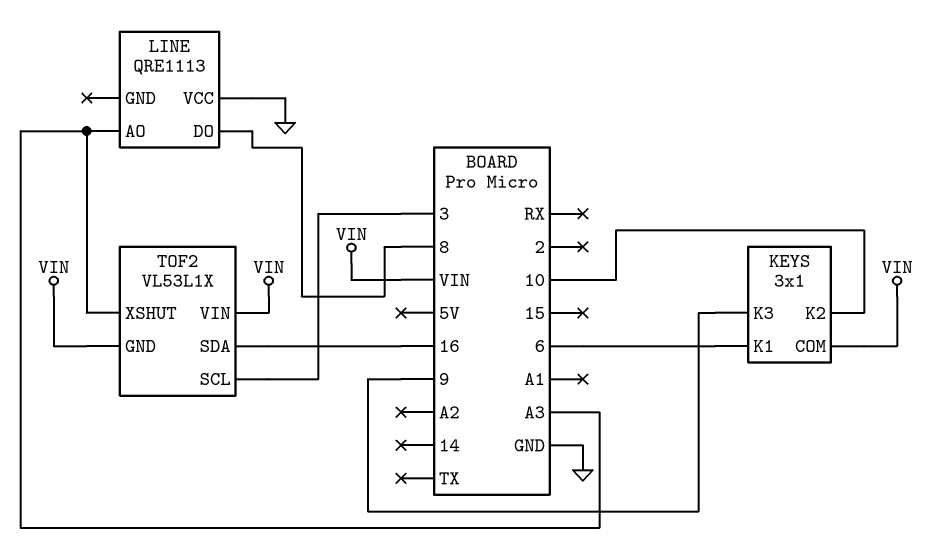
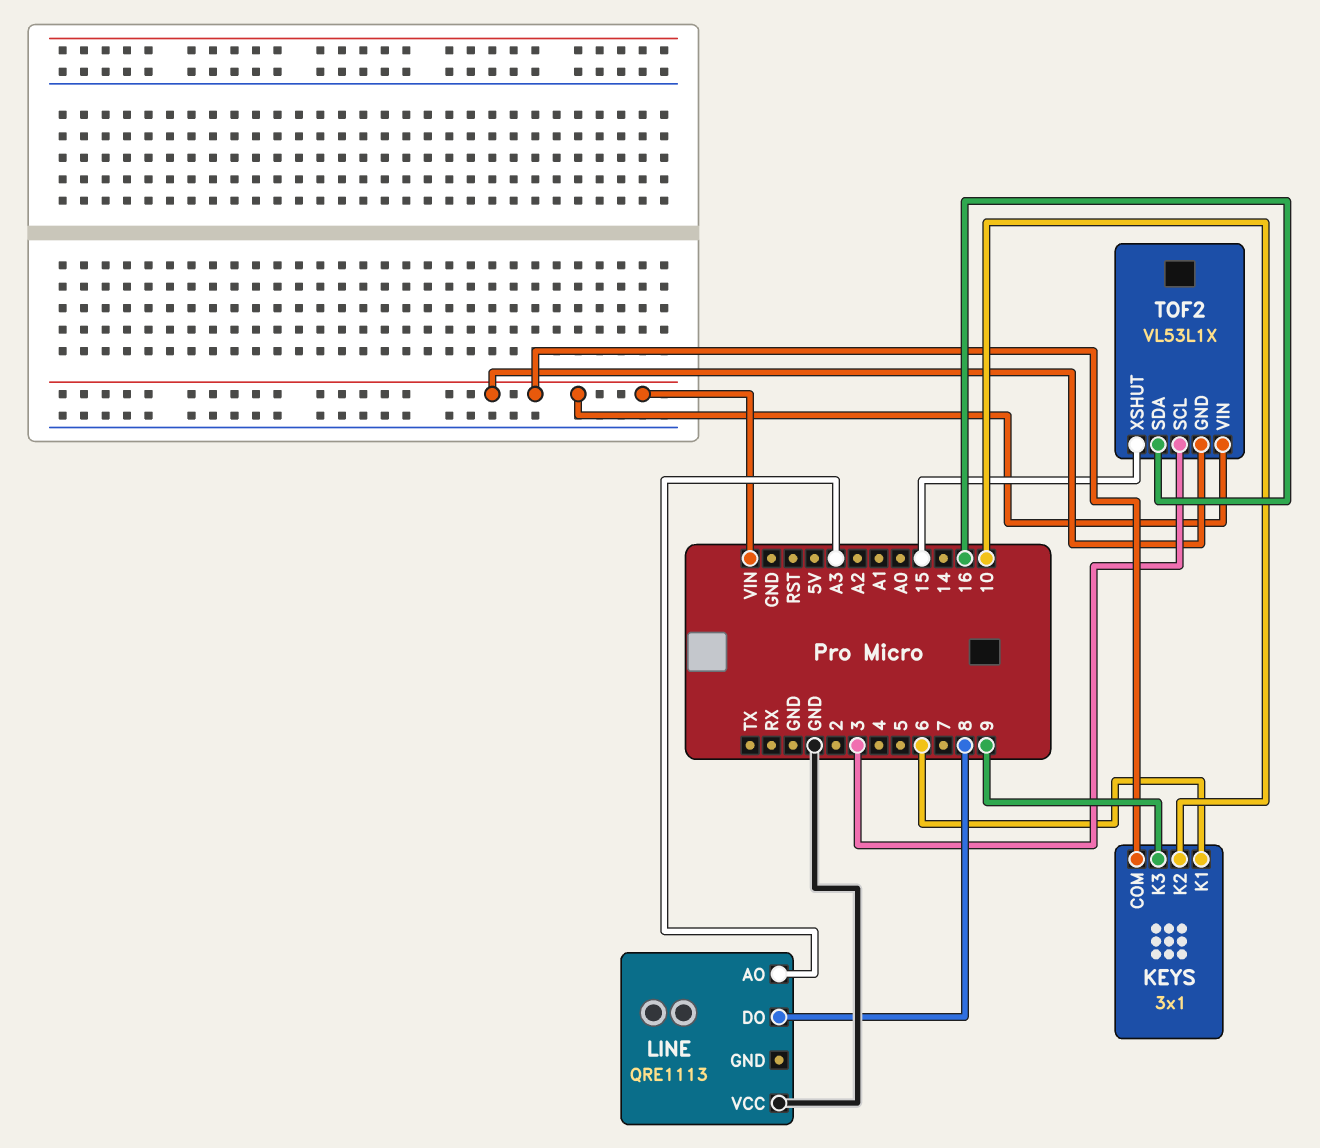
TOF2 pin XSHUT: A3 -> 15

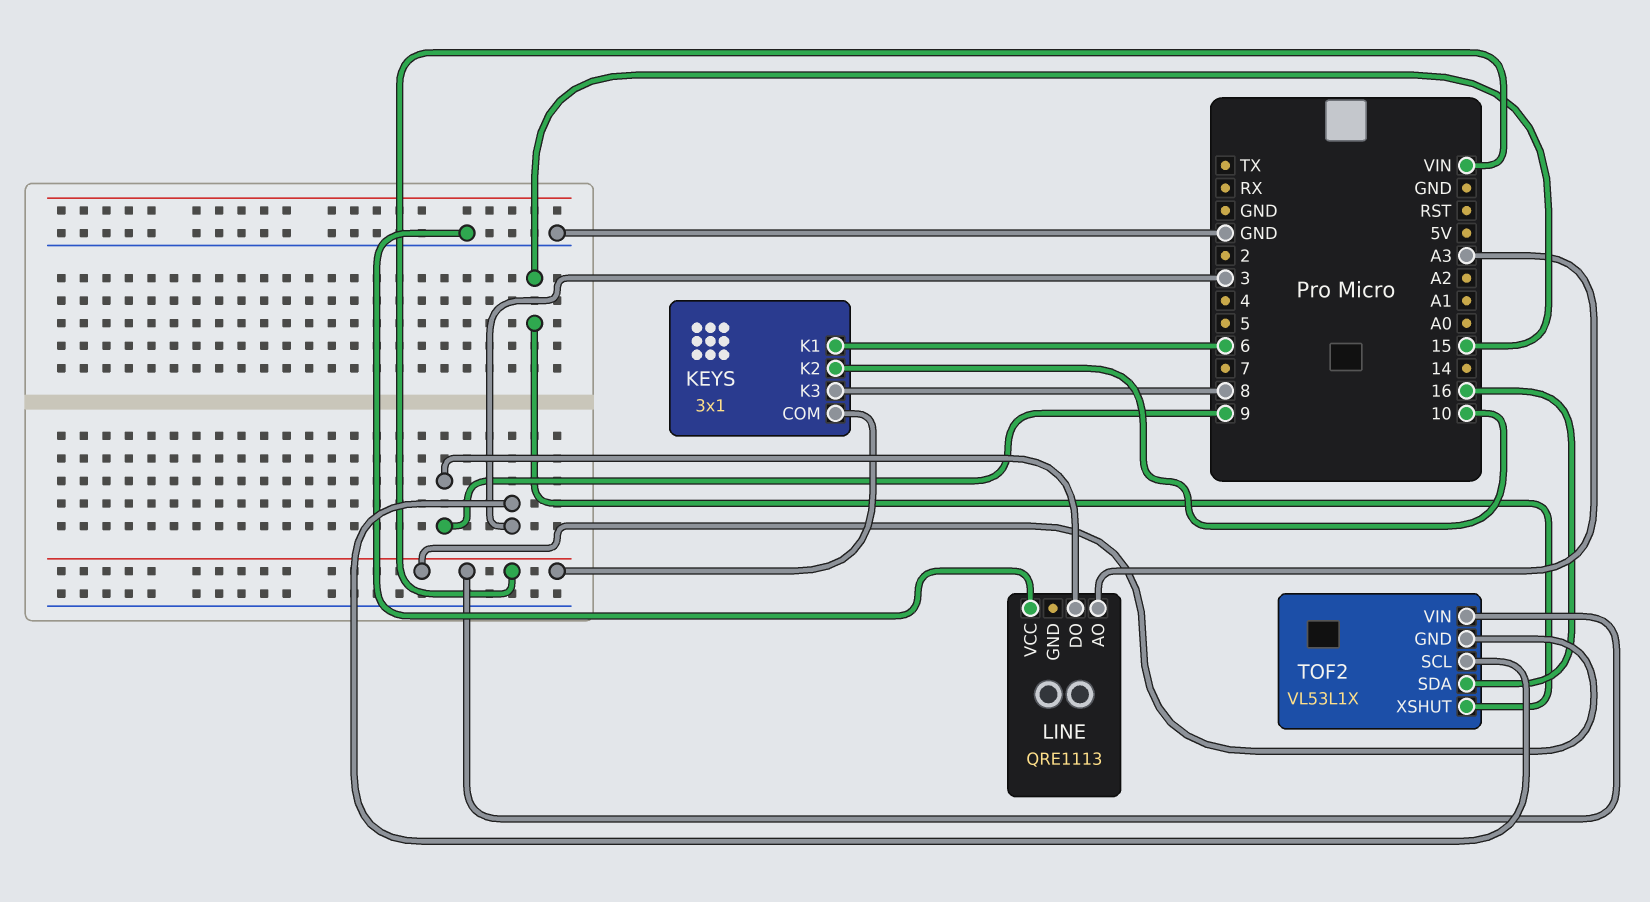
KEYS pin K3: 9 -> 8
LINE pin DO: 8 -> 9

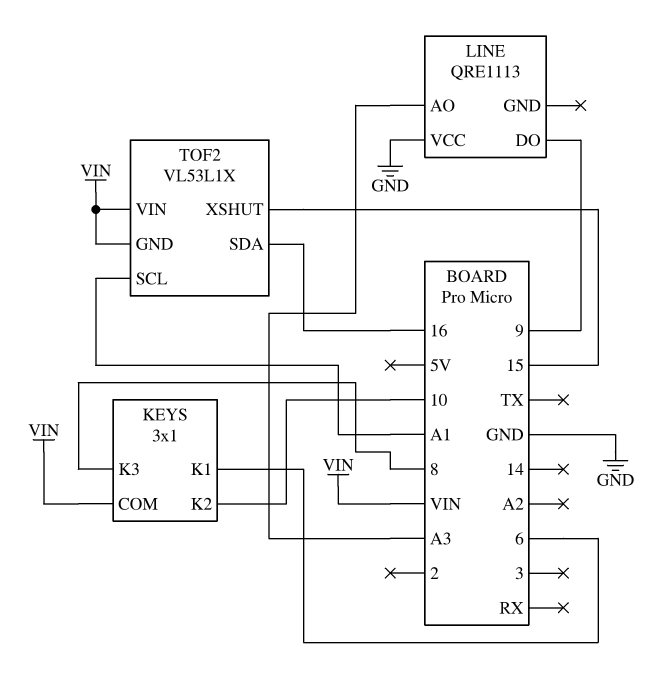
TOF2 pin SCL: 3 -> A1

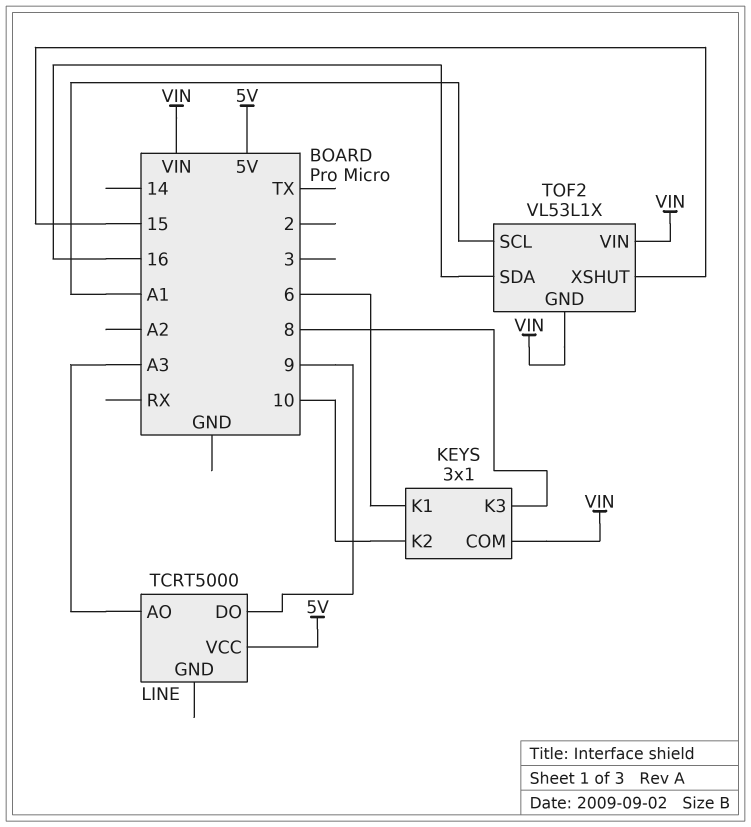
LINE: QRE1113 -> TCRT5000
LINE pin VCC: GND -> 5V

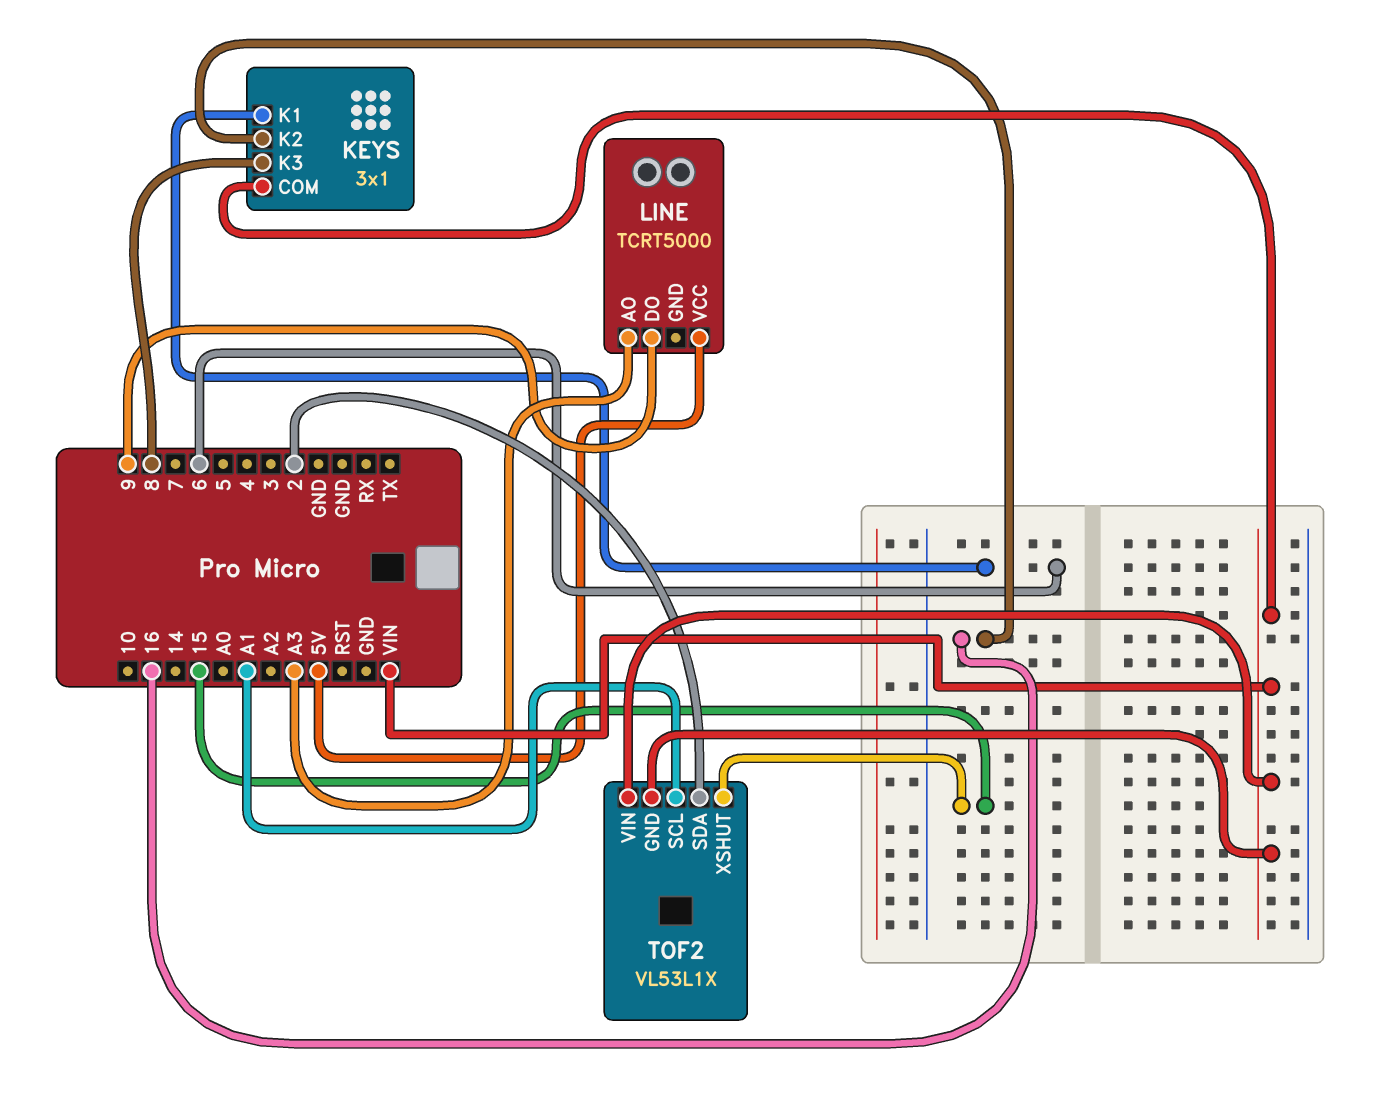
KEYS pin K2: 10 -> 16
TOF2 pin SDA: 16 -> 2

